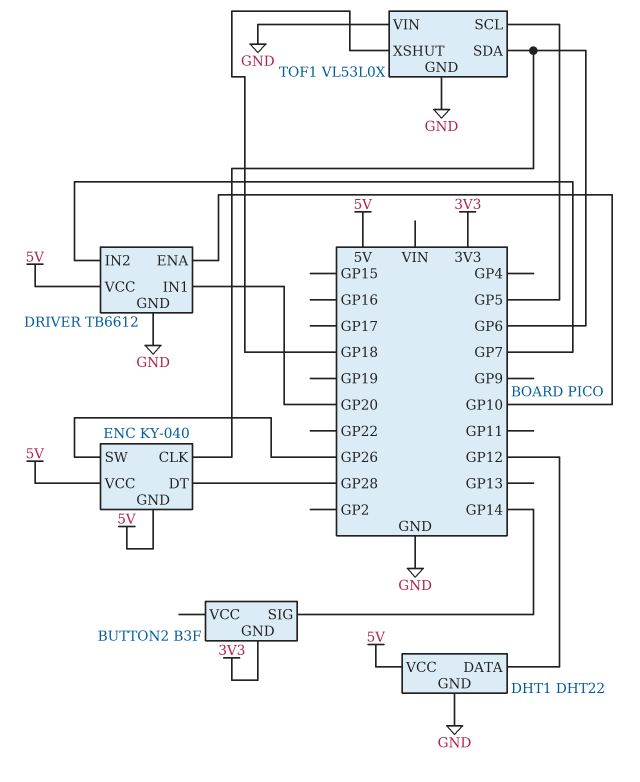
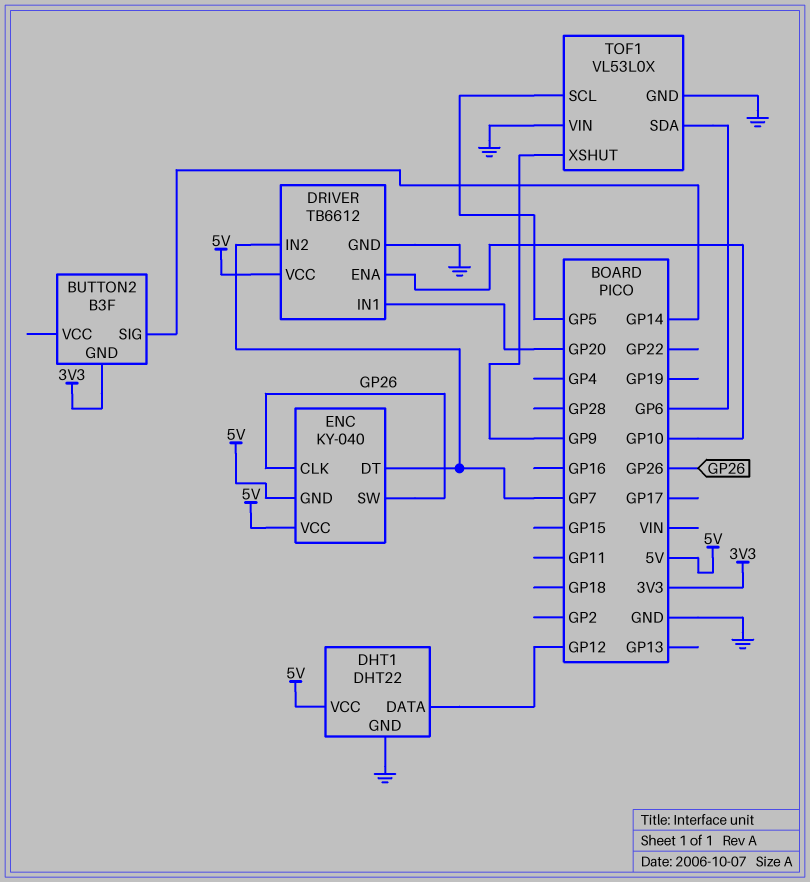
ENC pin CLK: GP6 -> GP26
ENC pin DT: GP28 -> GP7
TOF1 pin XSHUT: GP18 -> GP9

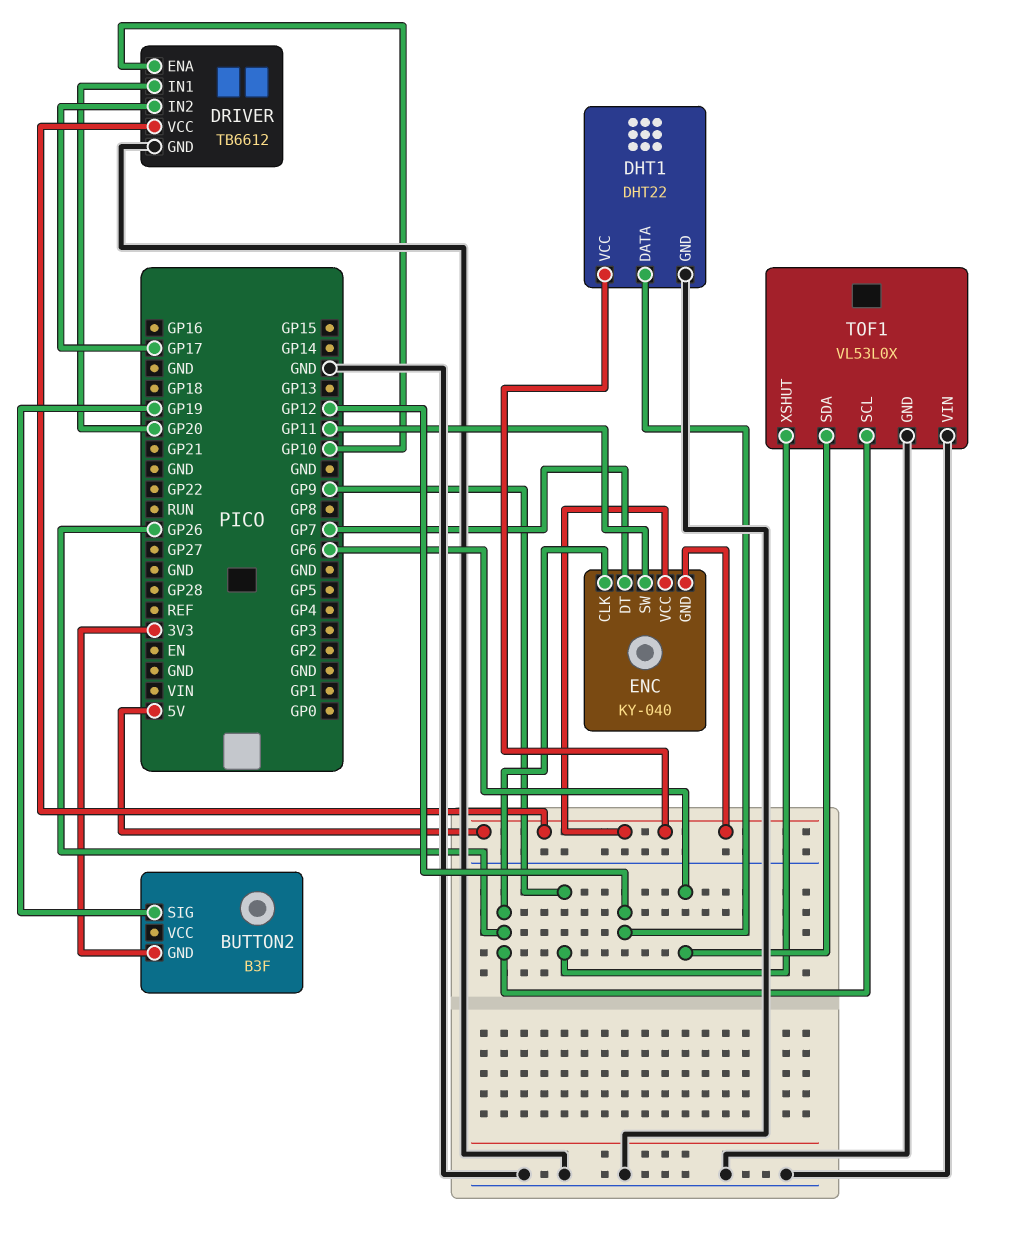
BUTTON2 pin SIG: GP14 -> GP19
DRIVER pin IN2: GP7 -> GP17
ENC pin SW: GP26 -> GP11
TOF1 pin SCL: GP5 -> GP26

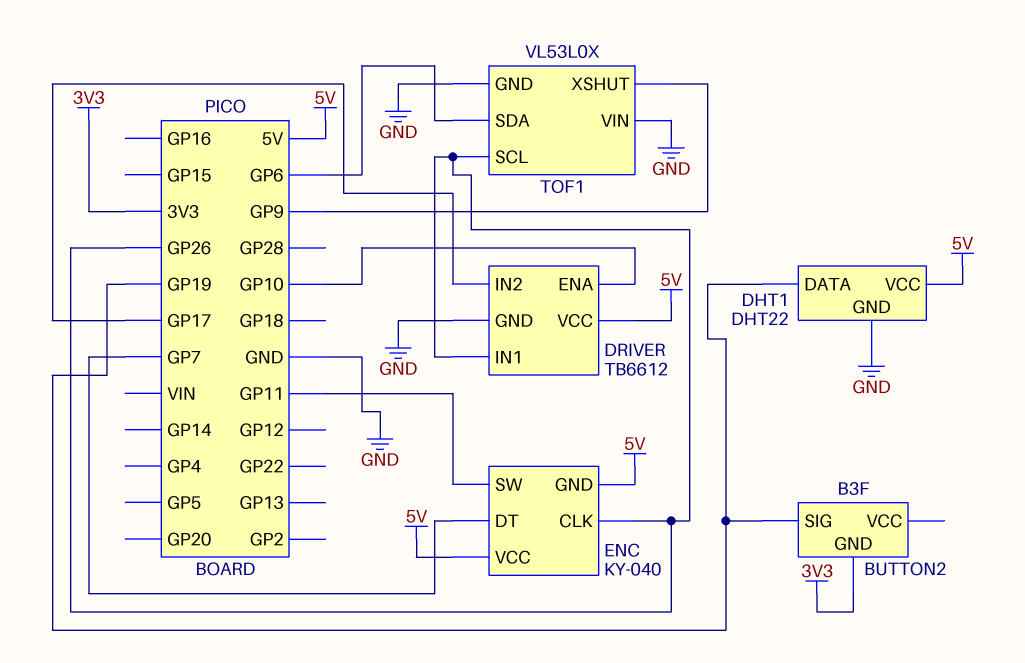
DHT1 pin DATA: GP12 -> GP19
DRIVER pin IN1: GP20 -> GP26

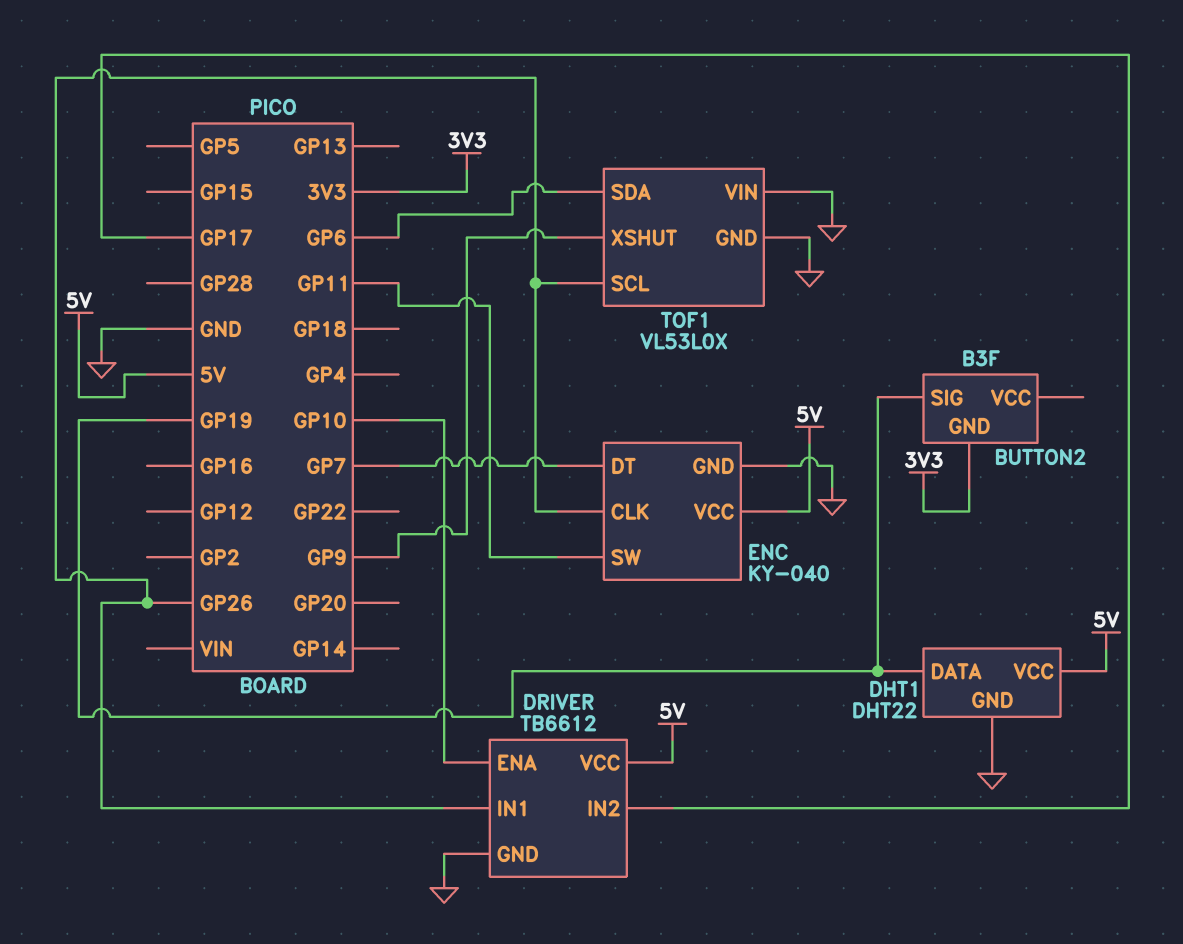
ENC pin GND: 5V -> GND

